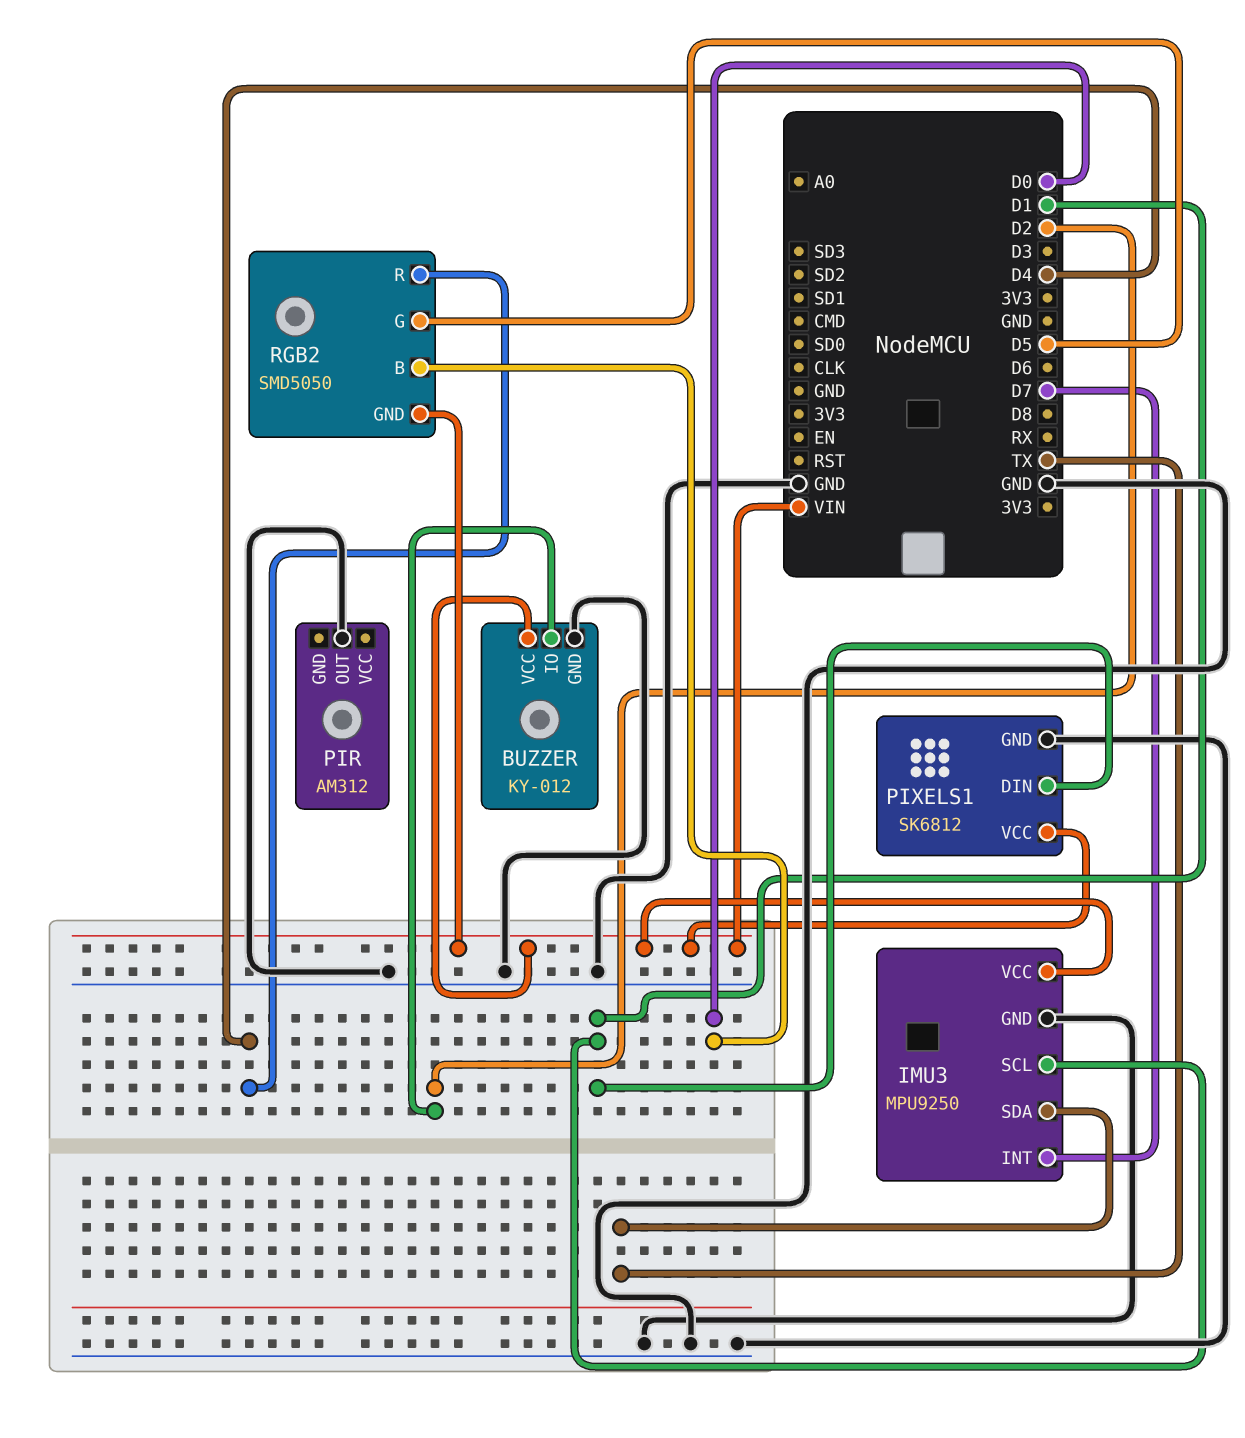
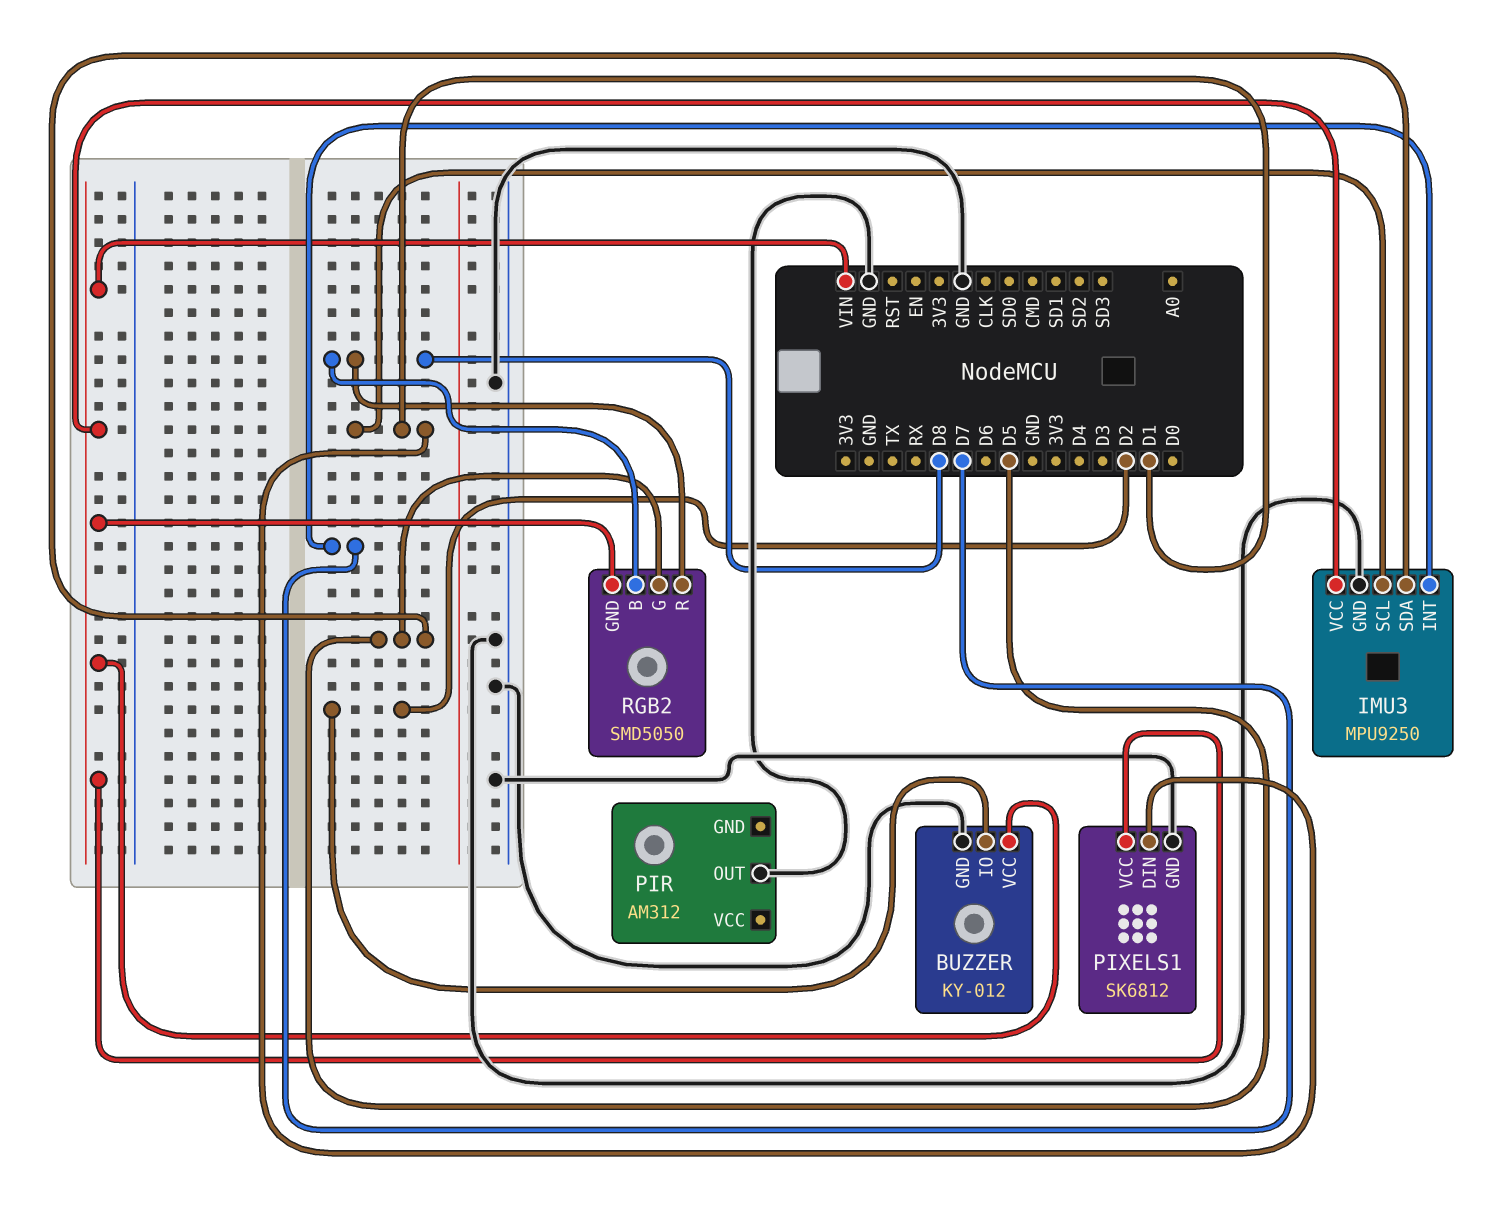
IMU3 pin SDA: TX -> D5
RGB2 pin B: D0 -> D8
RGB2 pin R: D4 -> D8

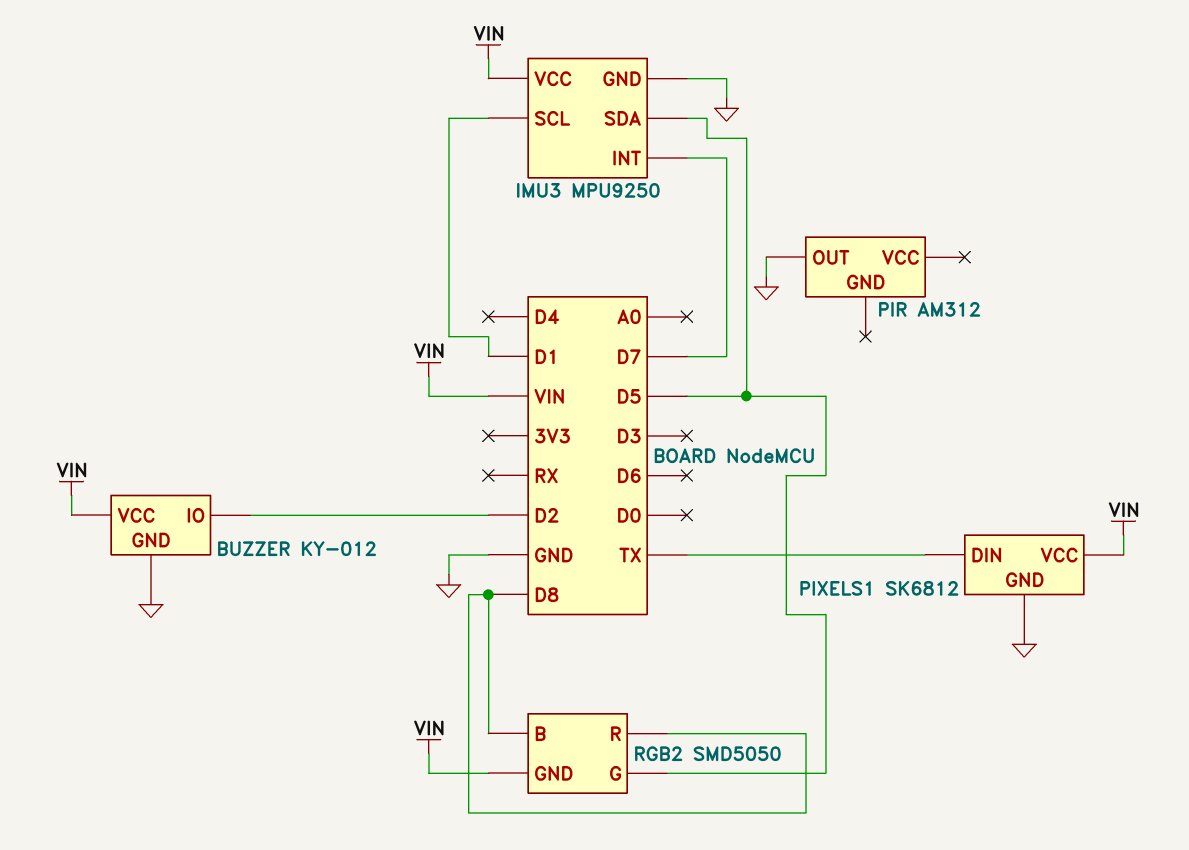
PIXELS1 pin DIN: D1 -> TX

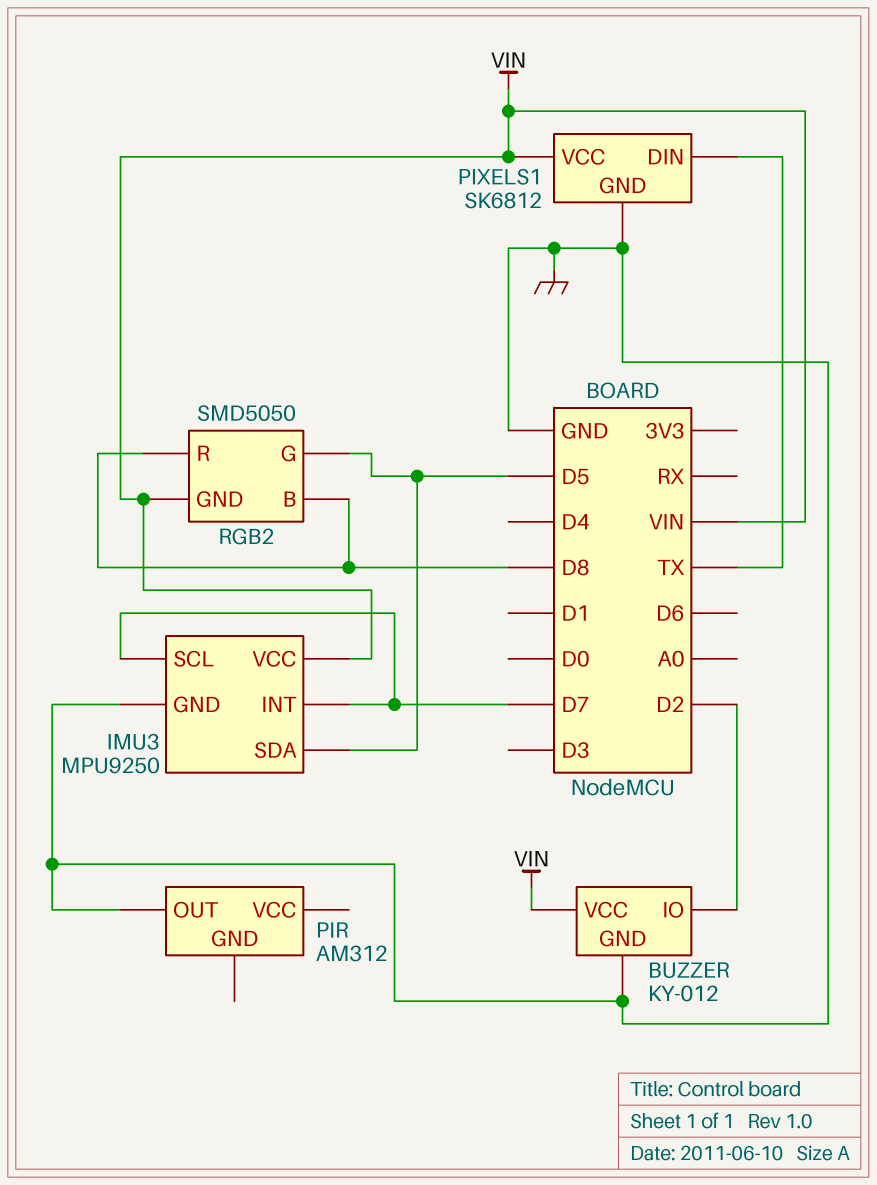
IMU3 pin SCL: D1 -> D7

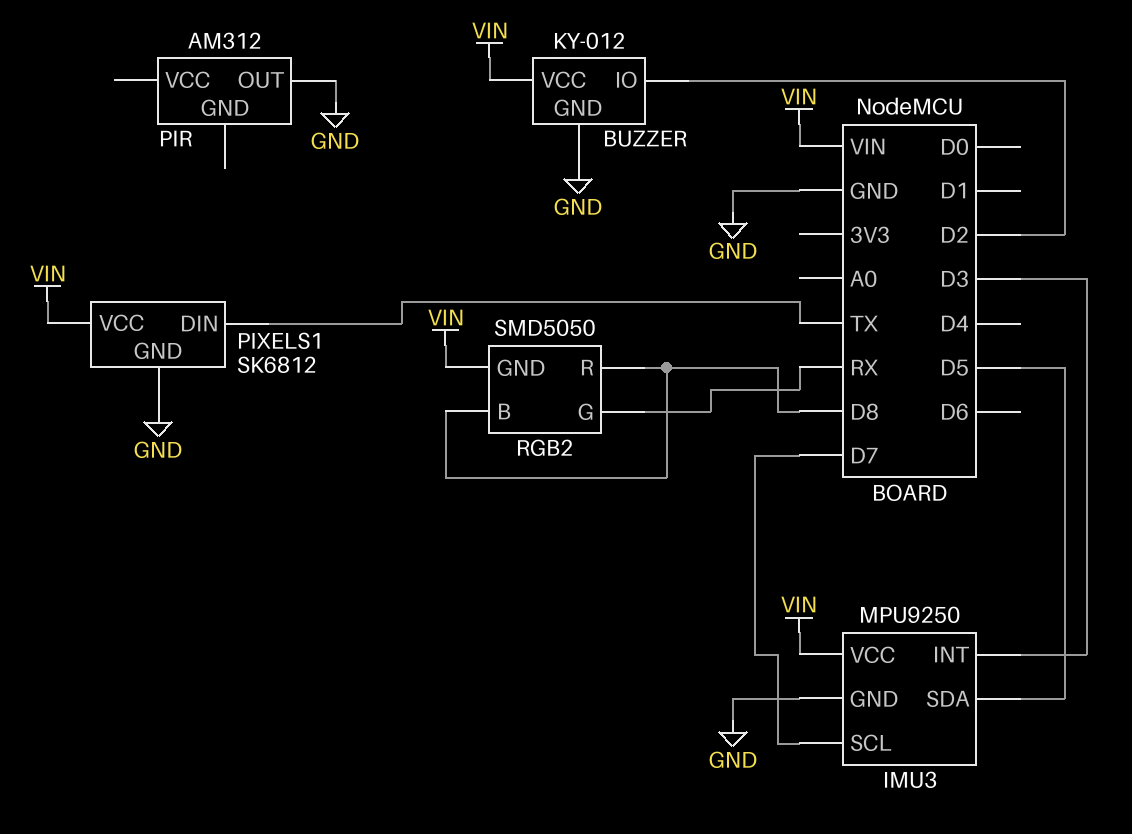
IMU3 pin INT: D7 -> D3
RGB2 pin G: D5 -> RX

